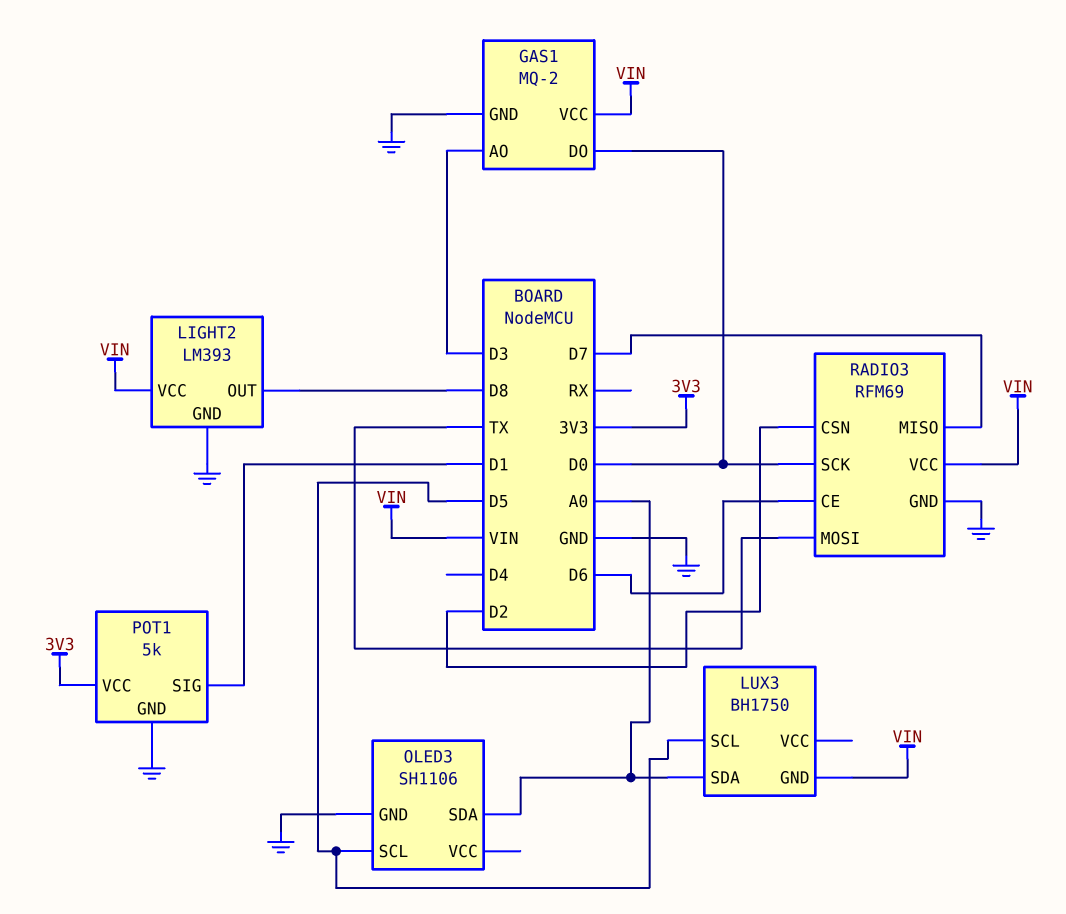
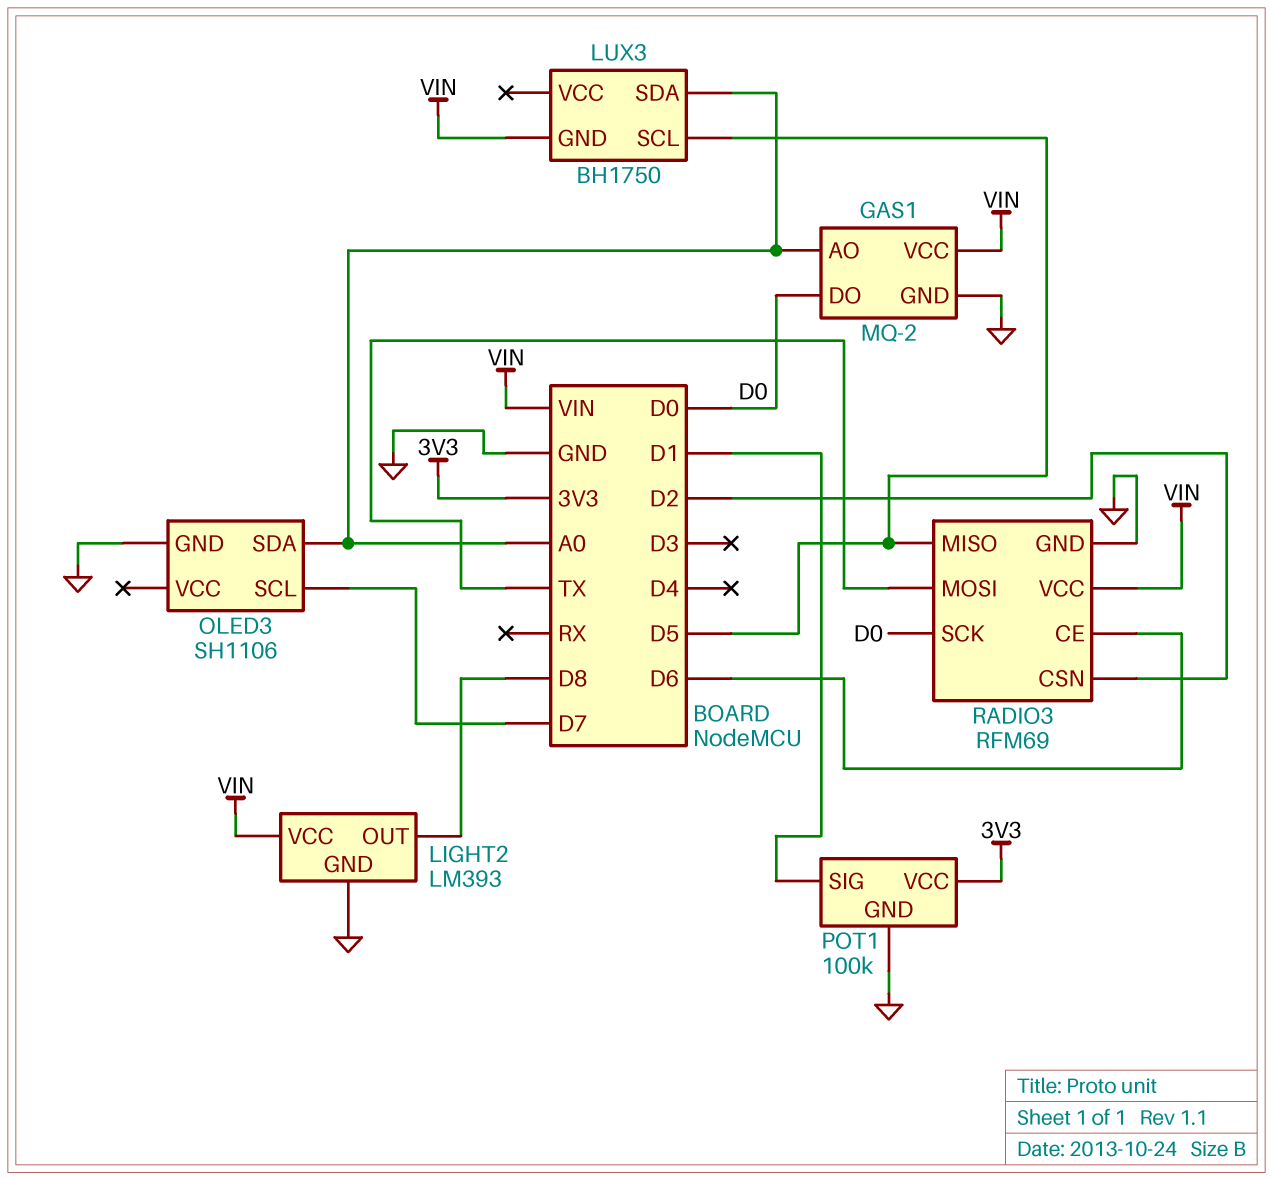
GAS1 pin AO: D3 -> A0
OLED3 pin SCL: D5 -> D7
POT1: 5k -> 100k
RADIO3 pin MISO: D7 -> D5

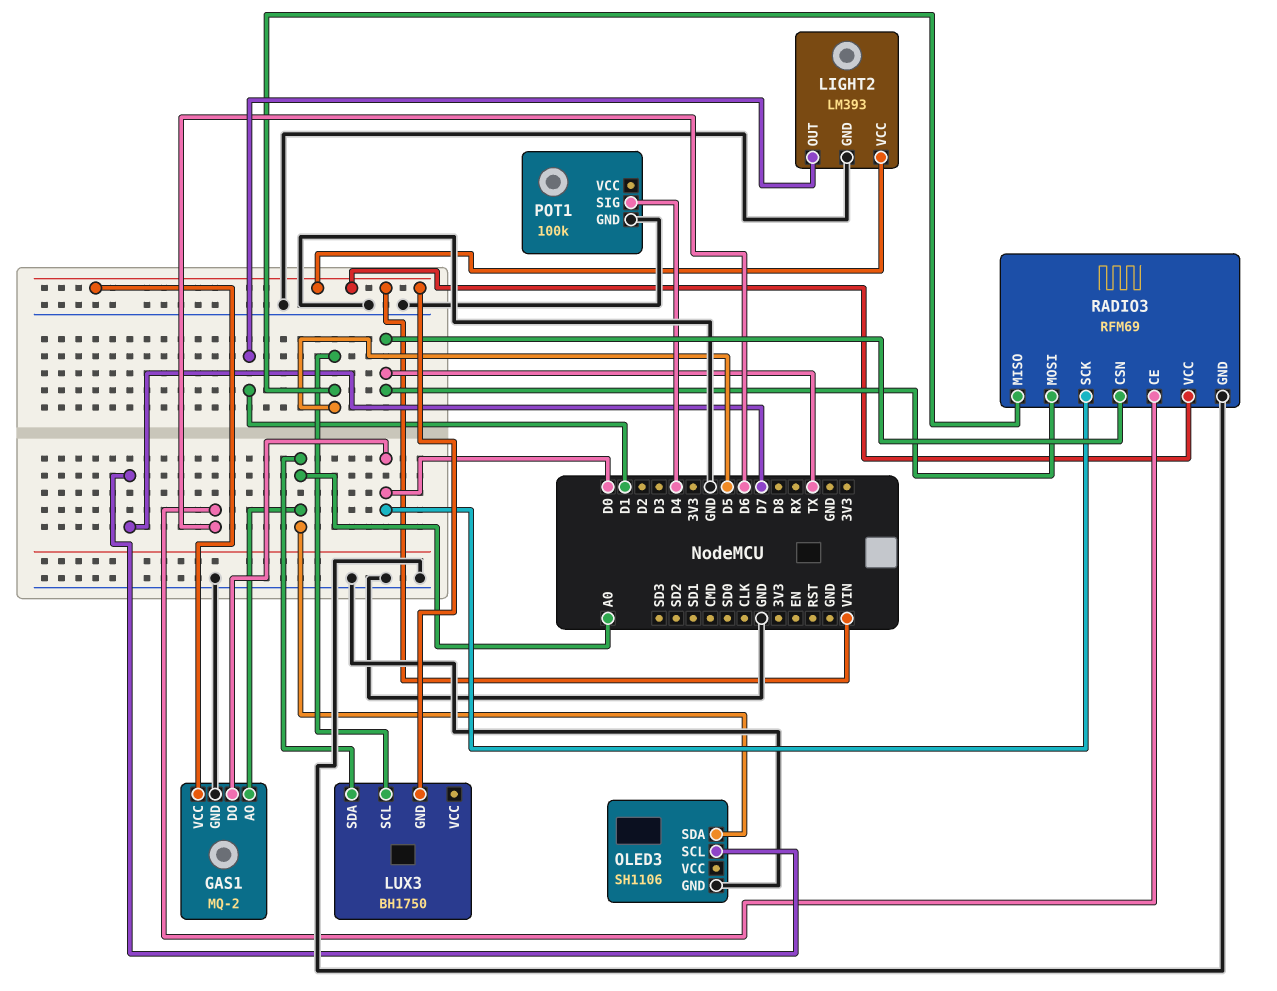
LIGHT2 pin OUT: D8 -> D1
POT1 pin SIG: D1 -> D4
POT1 pin VCC: 3V3 -> none
RADIO3 pin CSN: D2 -> TX

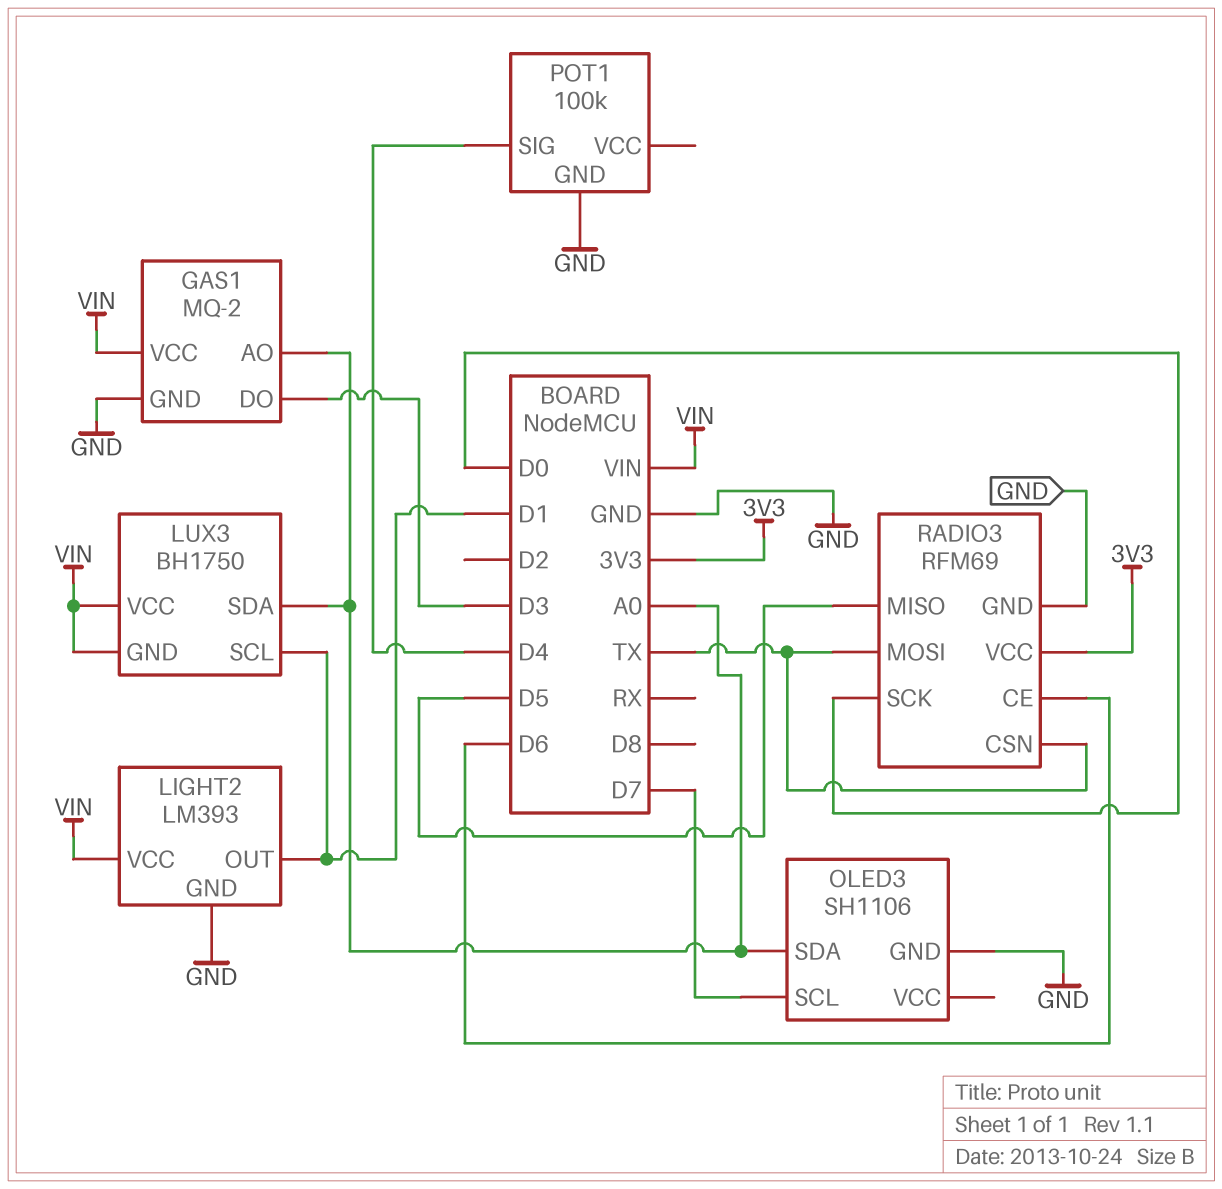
GAS1 pin DO: D0 -> D3
LUX3 pin SCL: D5 -> D1
LUX3 pin VCC: none -> VIN
RADIO3 pin VCC: VIN -> 3V3

